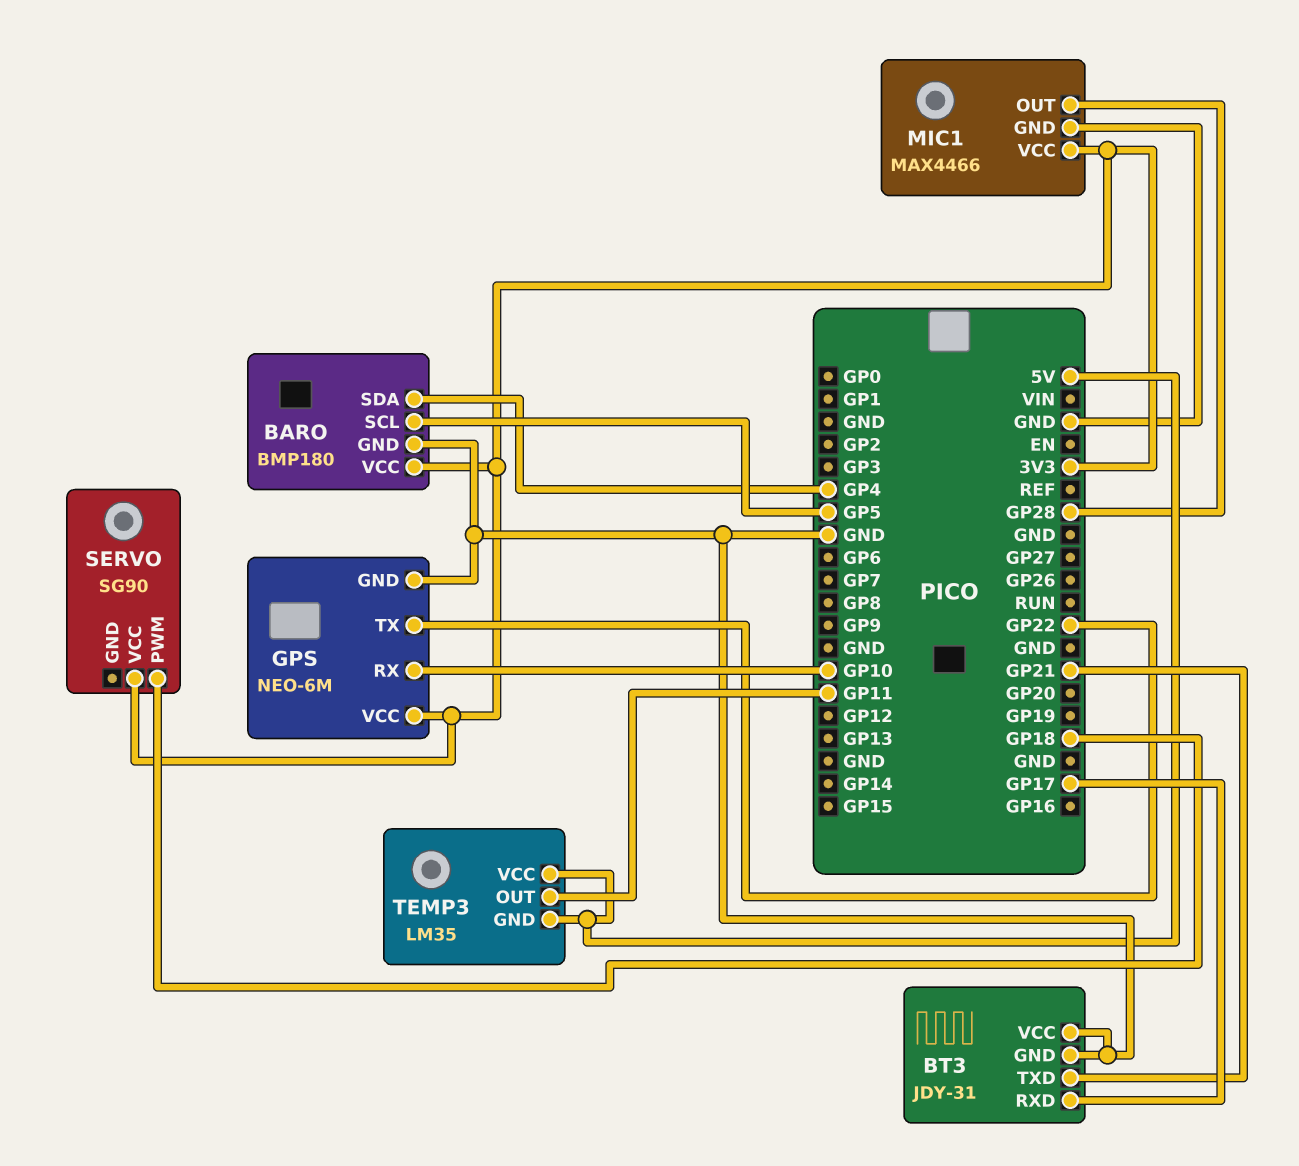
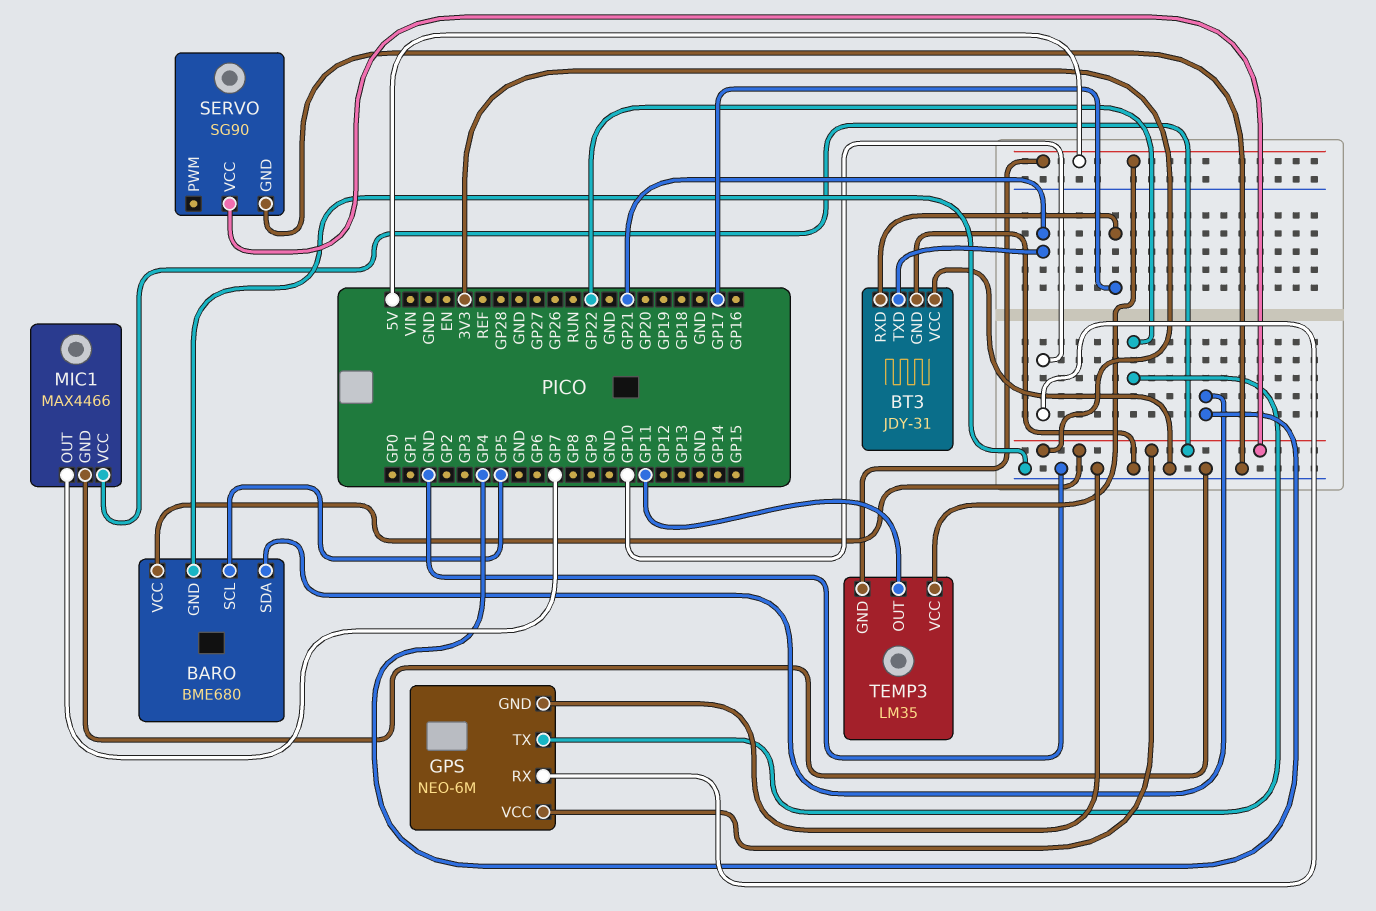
BARO: BMP180 -> BME680
MIC1 pin OUT: GP28 -> GP7
SERVO pin GND: none -> GND
SERVO pin PWM: GP18 -> none

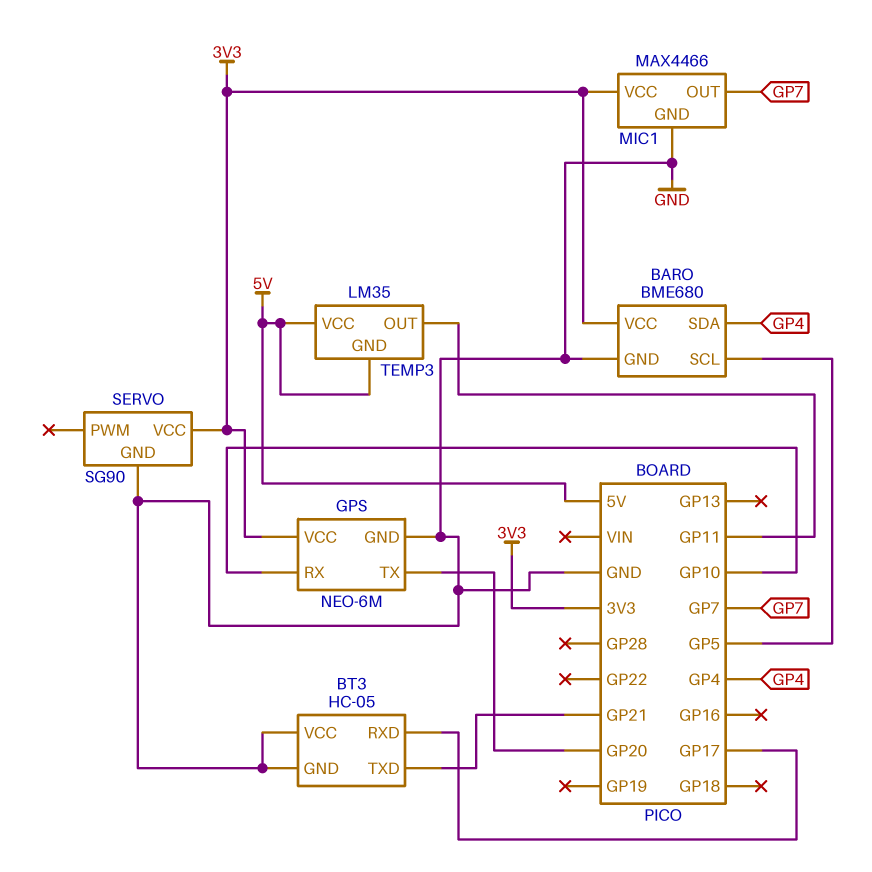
BT3: JDY-31 -> HC-05
GPS pin TX: GP22 -> GP20

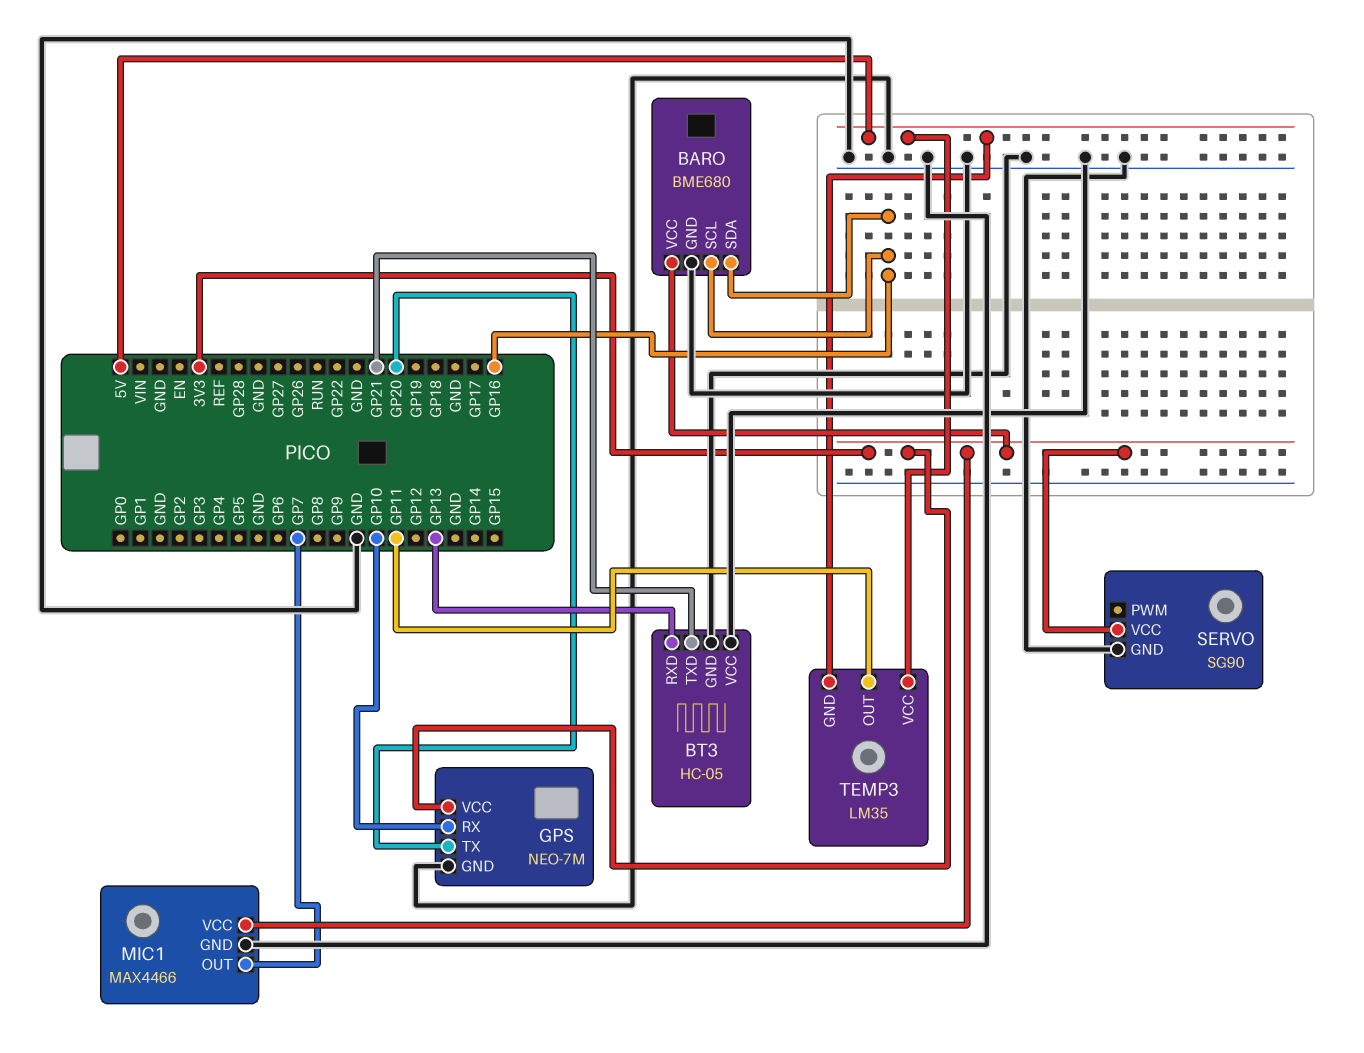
BARO pin SCL: GP5 -> GP16
BARO pin SDA: GP4 -> GP16
BT3 pin RXD: GP17 -> GP13
GPS: NEO-6M -> NEO-7M

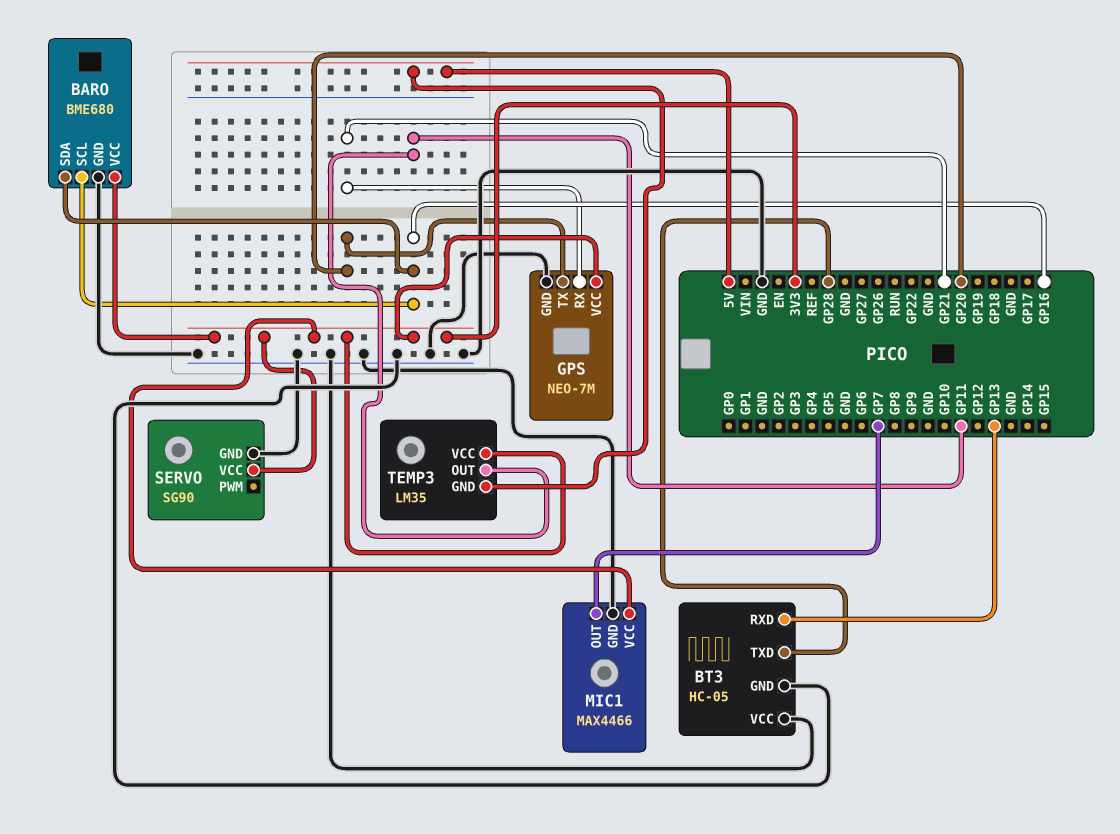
BT3 pin TXD: GP21 -> GP28
GPS pin RX: GP10 -> GP21
TEMP3 pin VCC: 5V -> 3V3

